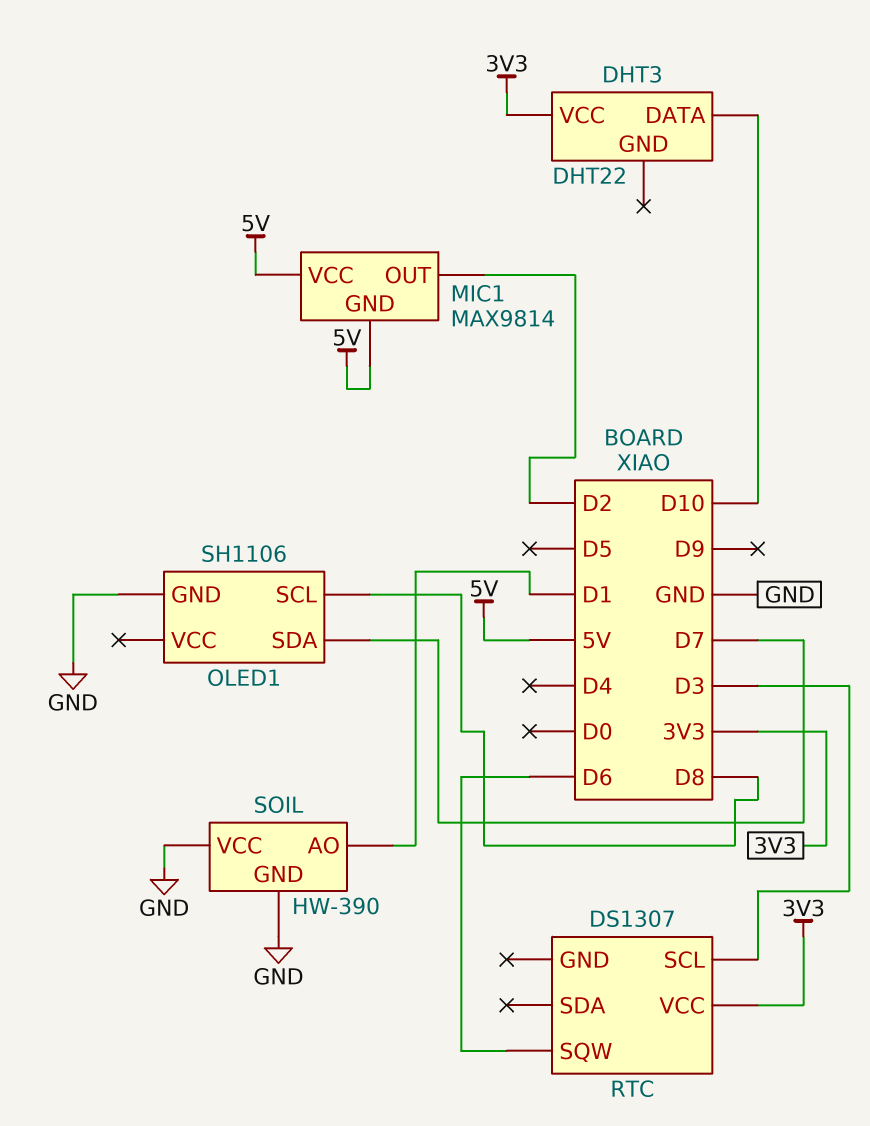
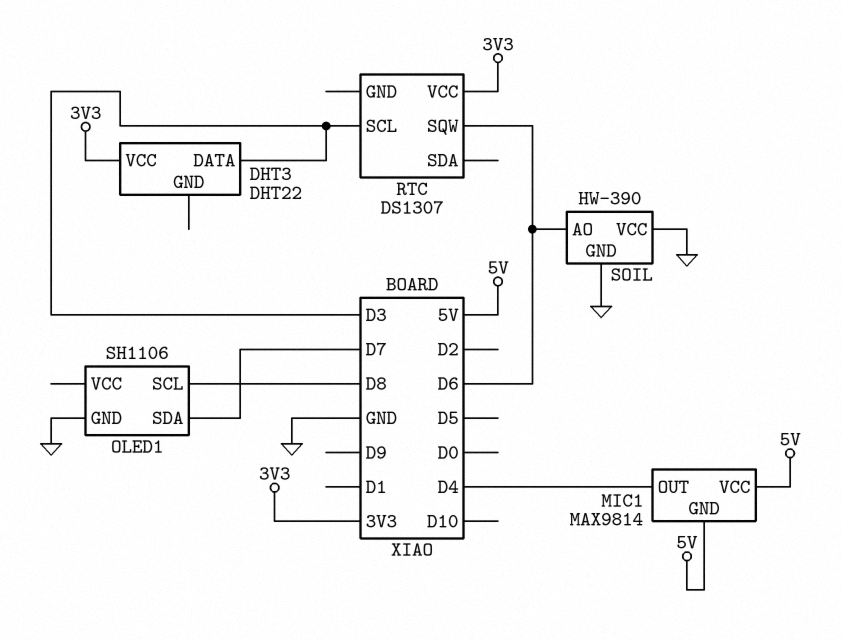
DHT3 pin DATA: D10 -> D3
MIC1 pin OUT: D2 -> D4
SOIL pin AO: D1 -> D6

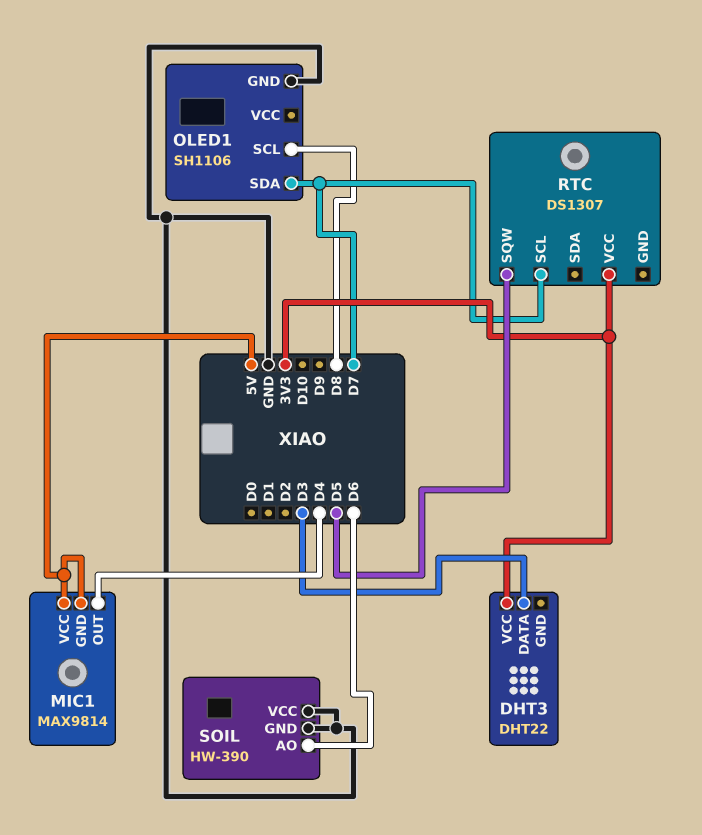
RTC pin SCL: D3 -> D7
RTC pin SQW: D6 -> D5

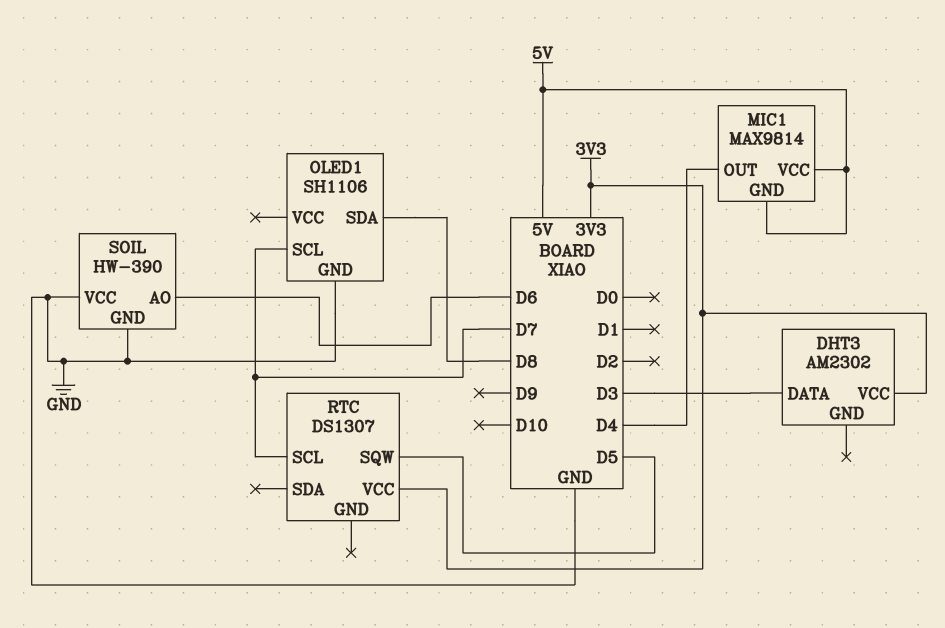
DHT3: DHT22 -> AM2302
OLED1 pin SCL: D8 -> D7
OLED1 pin SDA: D7 -> D8

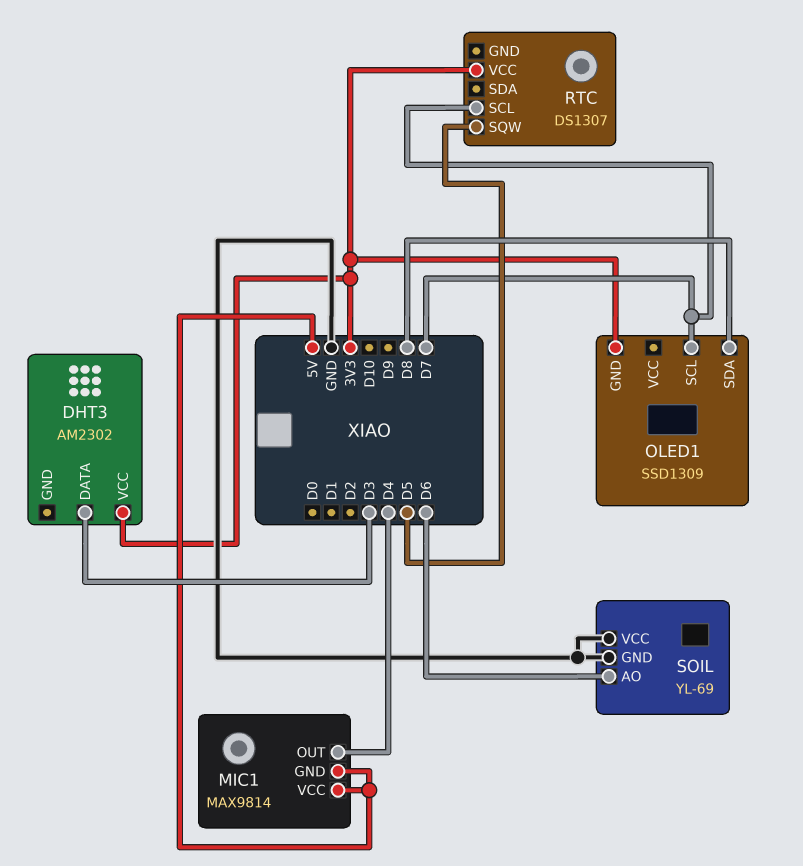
OLED1: SH1106 -> SSD1309
OLED1 pin GND: GND -> 3V3
SOIL: HW-390 -> YL-69

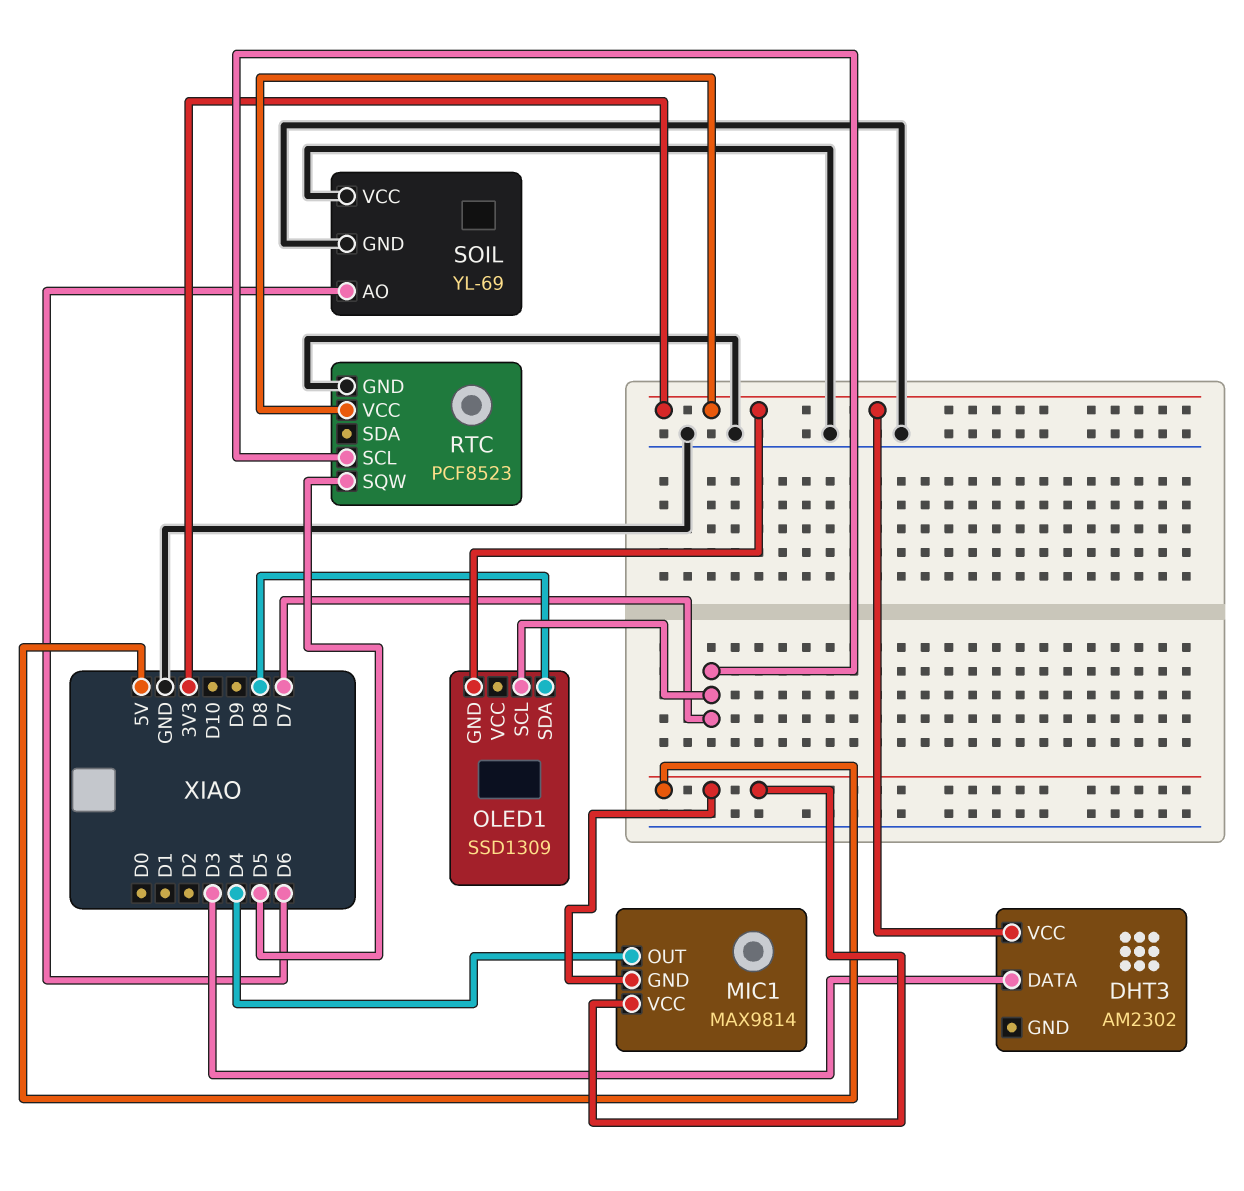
RTC: DS1307 -> PCF8523
RTC pin GND: none -> GND

